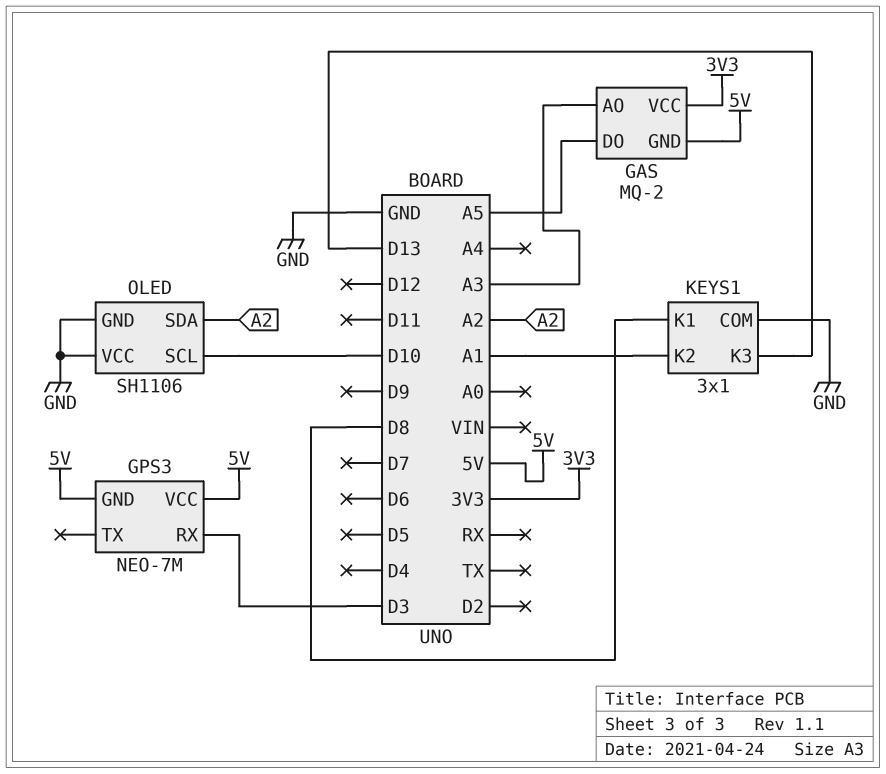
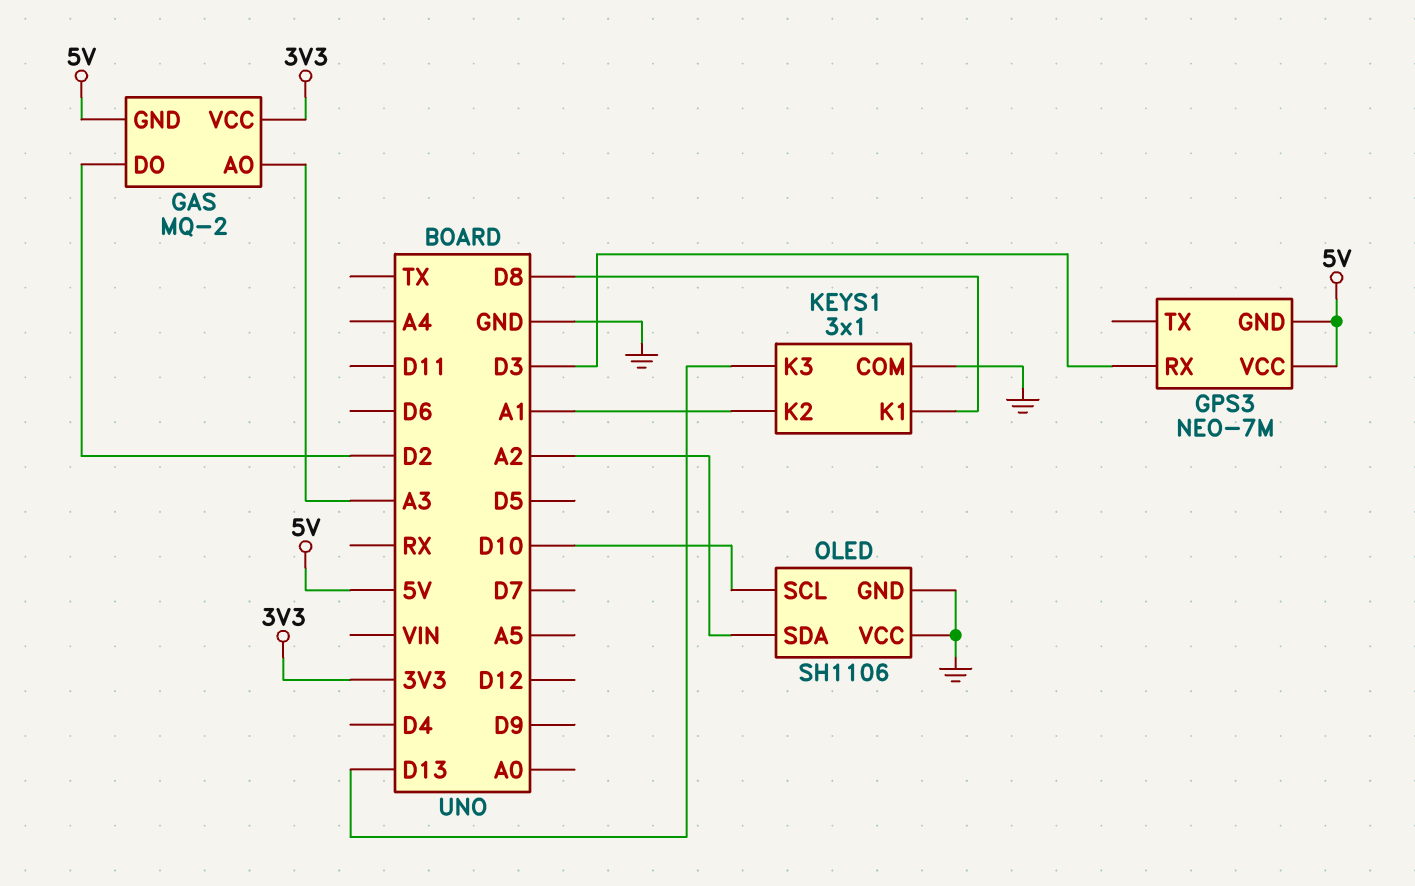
GAS pin DO: A5 -> D2

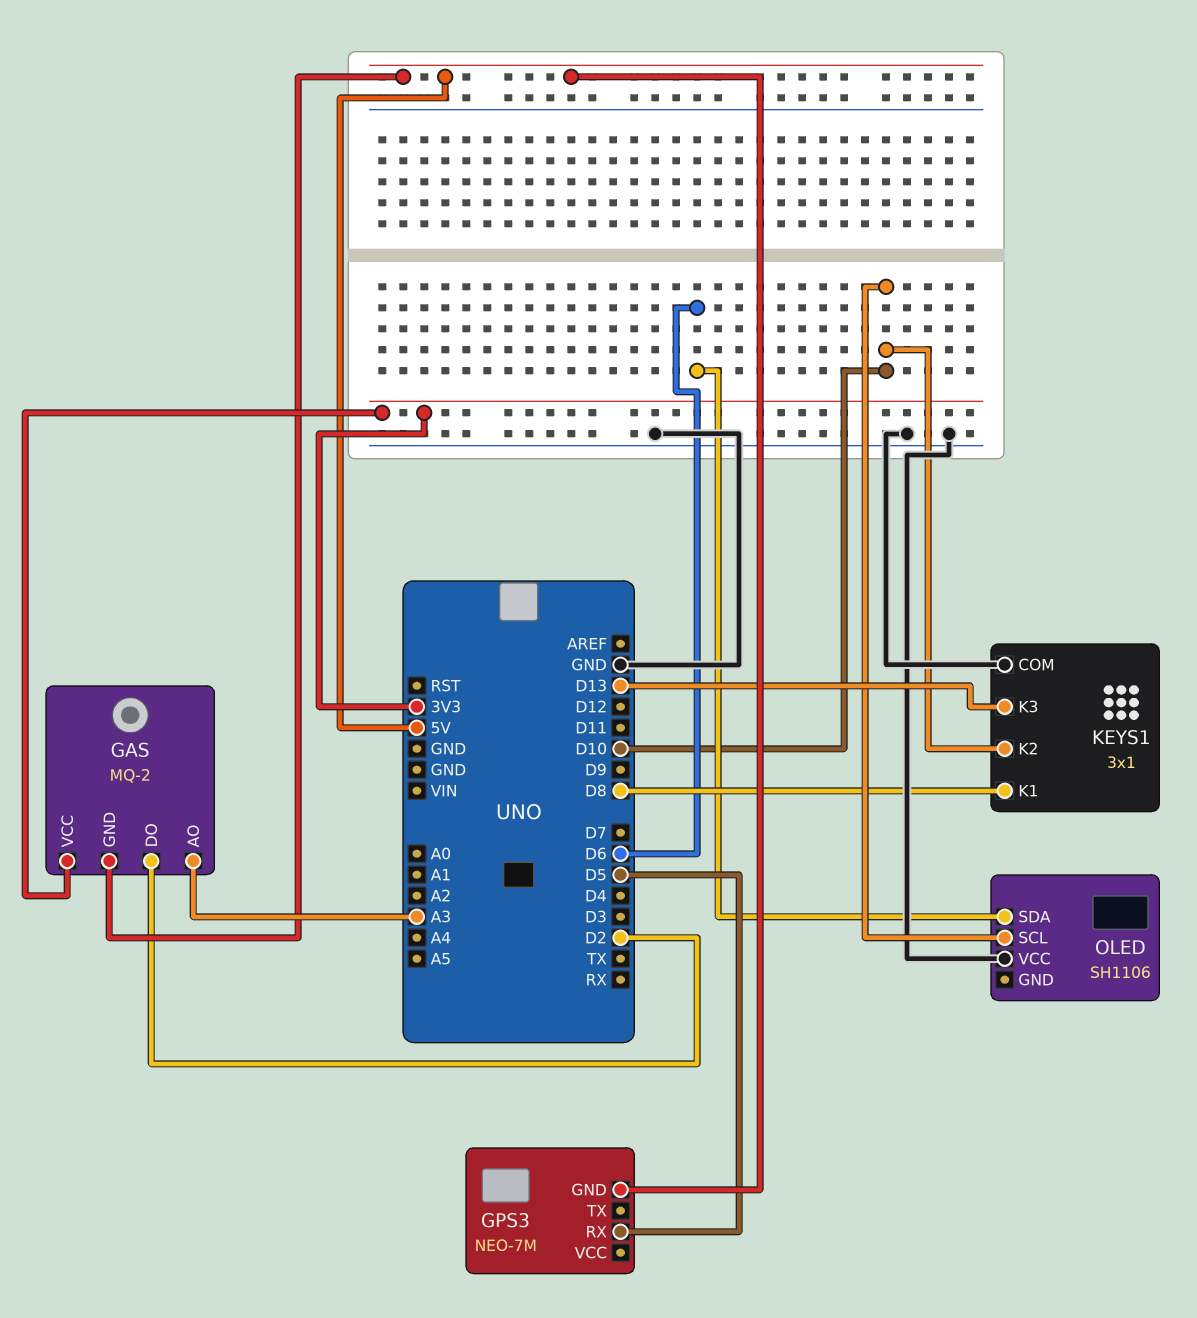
GPS3 pin RX: D3 -> D5
GPS3 pin VCC: 5V -> none
KEYS1 pin K2: A1 -> D10
OLED pin GND: GND -> none
OLED pin SDA: A2 -> D6

